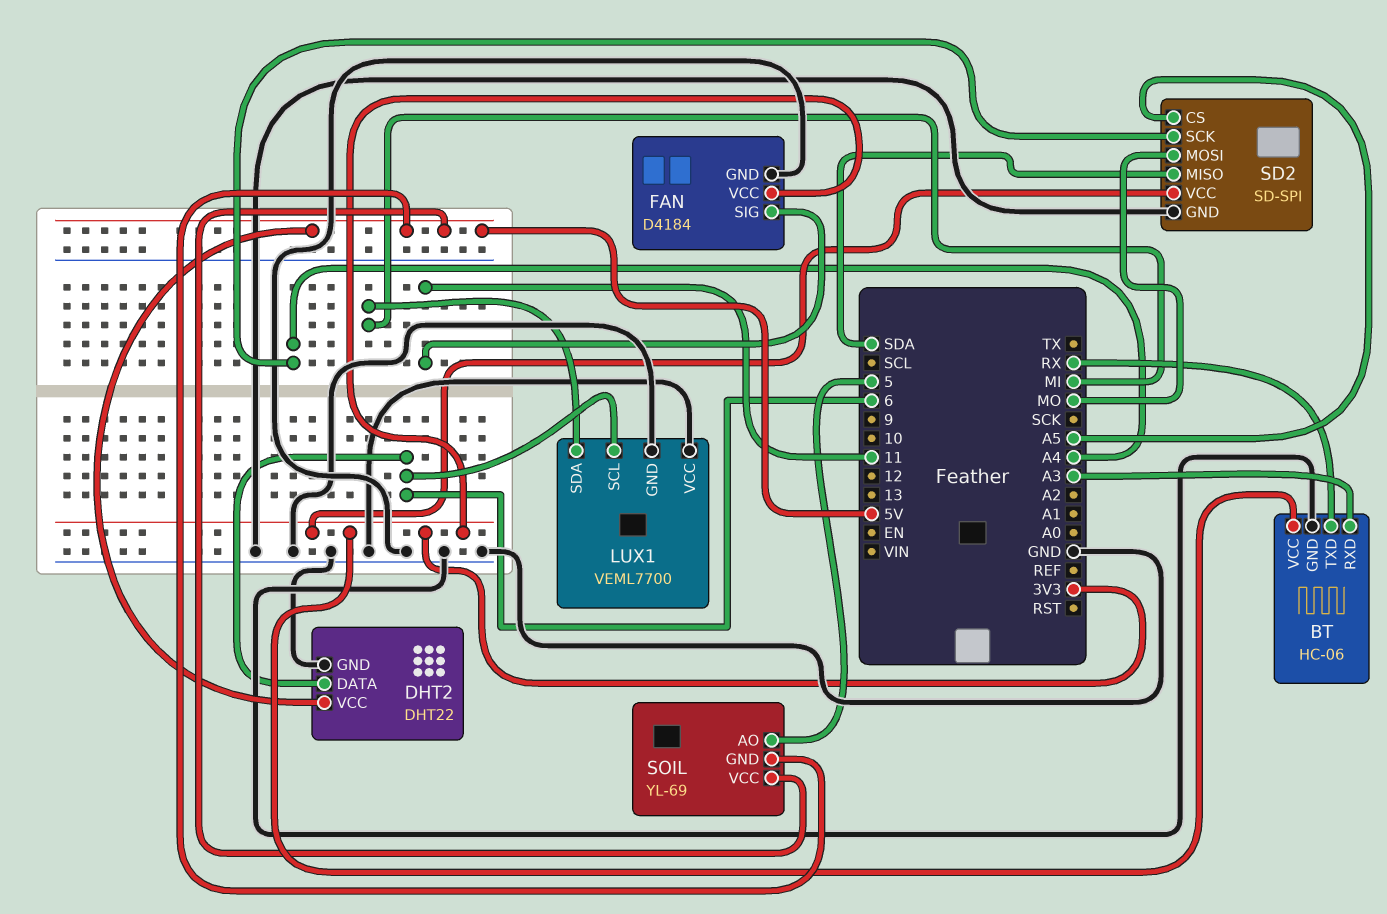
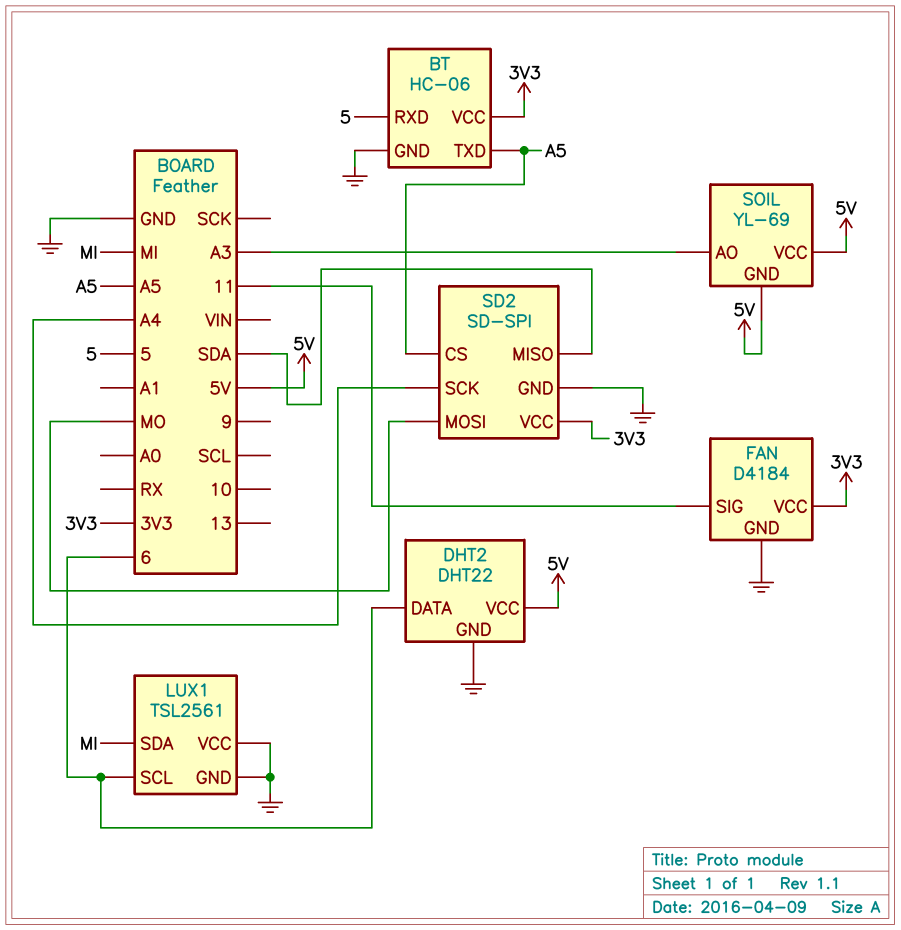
BT pin RXD: A3 -> 5
BT pin TXD: RX -> A5
LUX1: VEML7700 -> TSL2561
SOIL pin AO: 5 -> A3

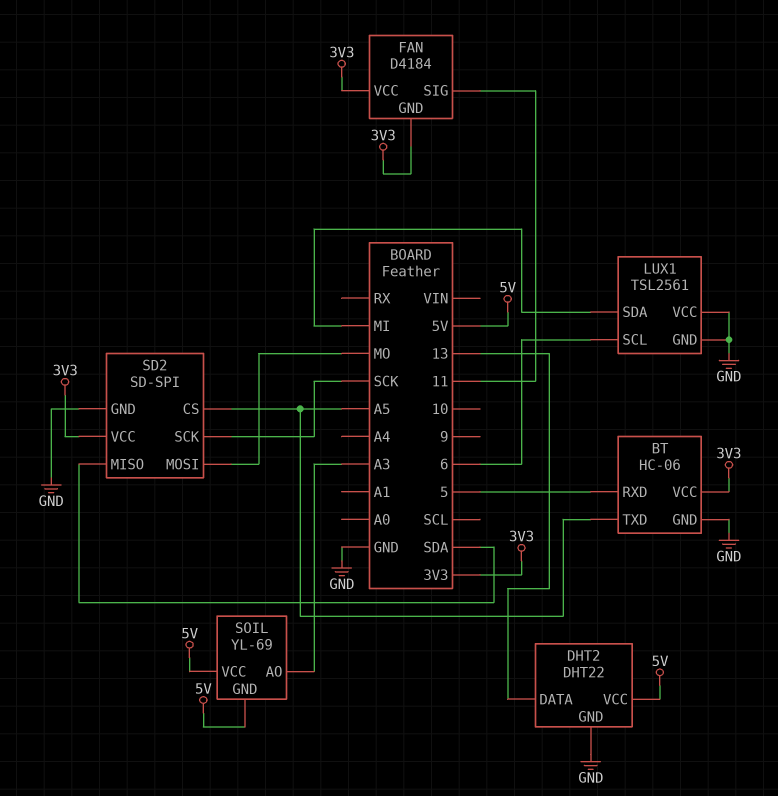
DHT2 pin DATA: 6 -> 13
FAN pin GND: GND -> 3V3
SD2 pin SCK: A4 -> SCK

